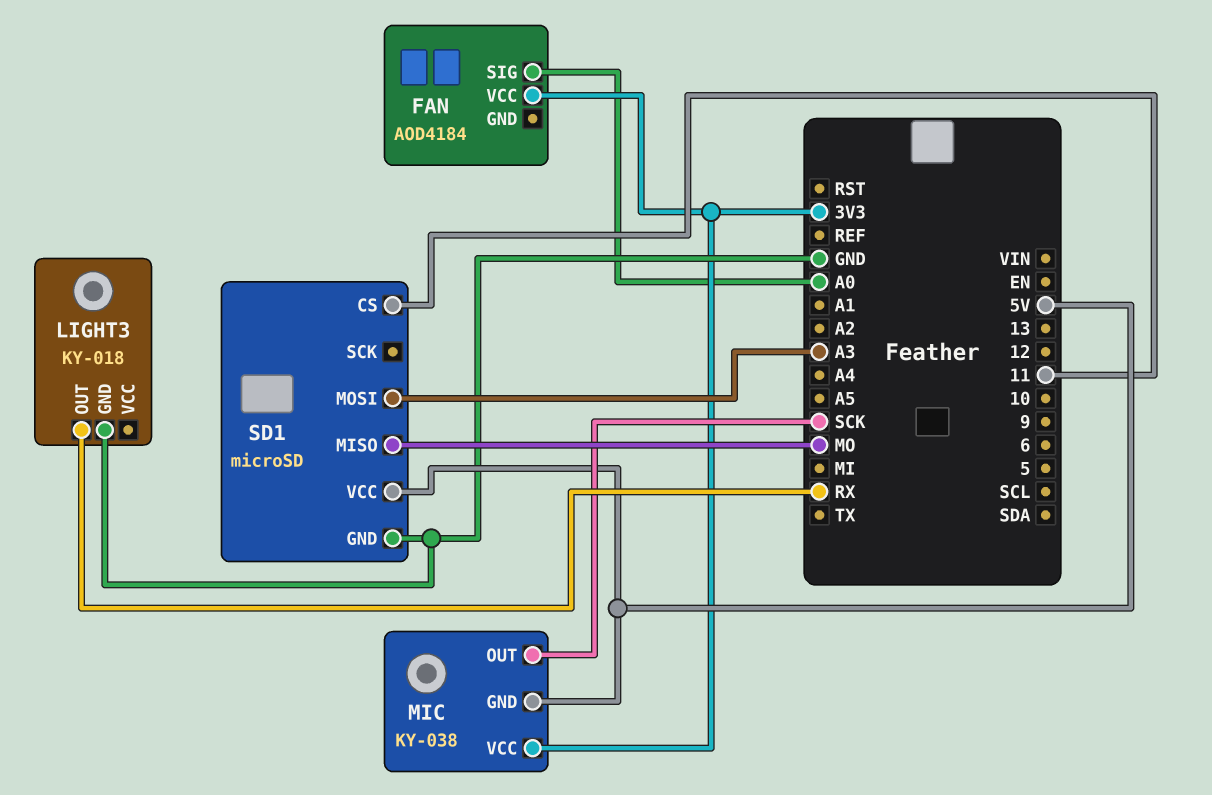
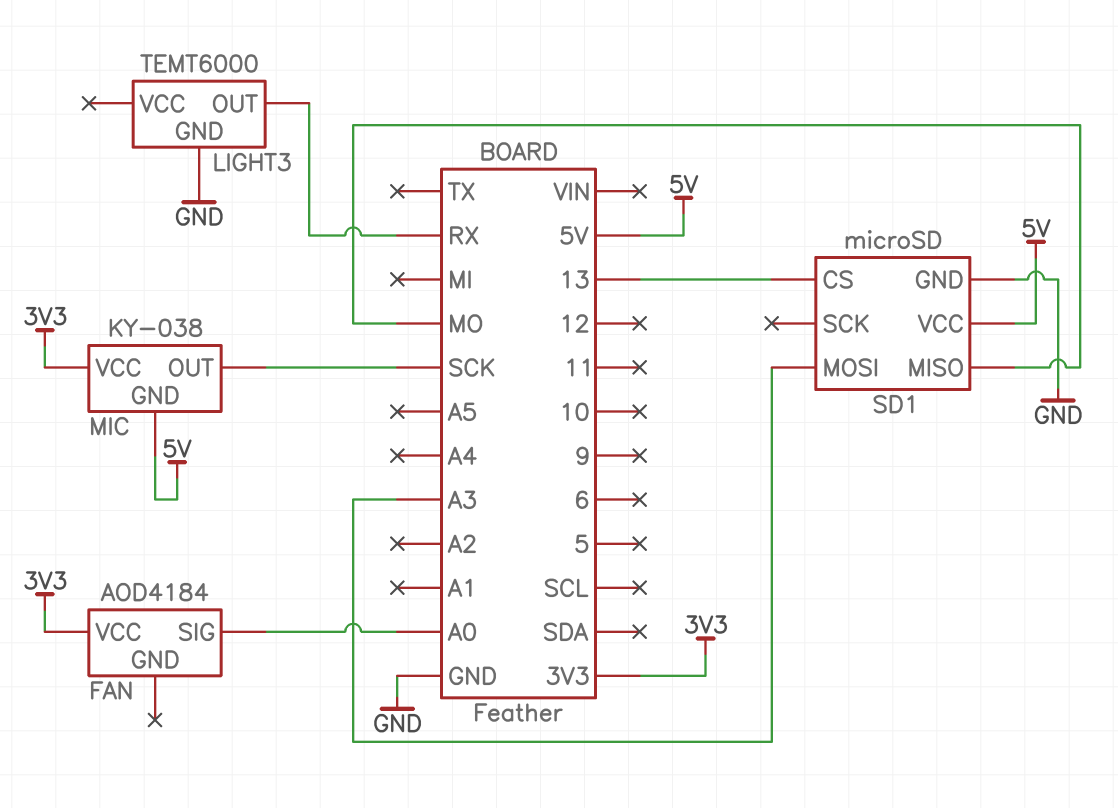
LIGHT3: KY-018 -> TEMT6000
SD1 pin CS: 11 -> 13

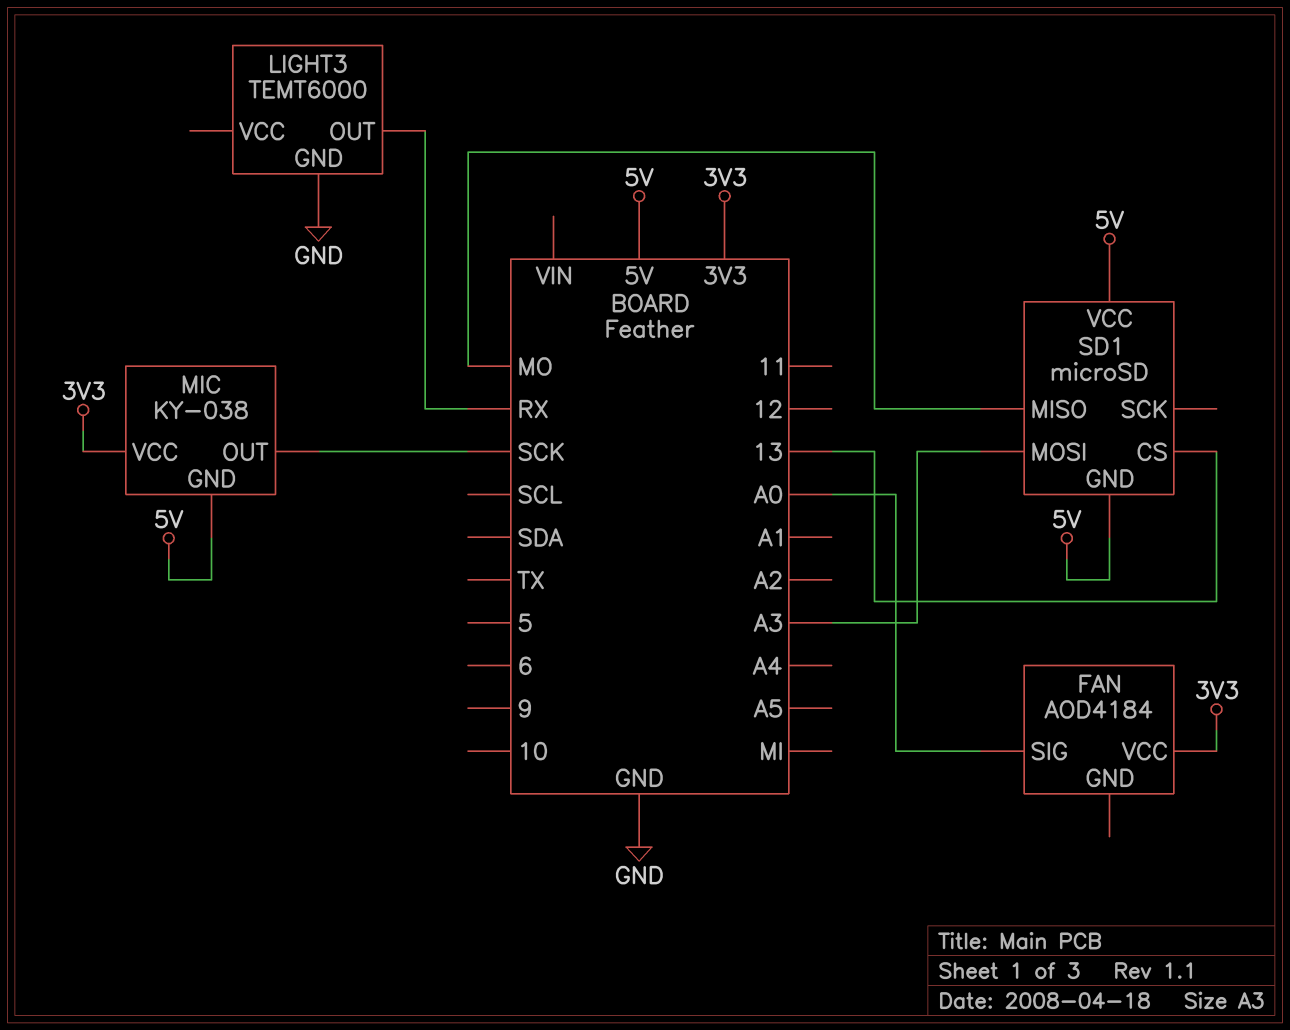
SD1 pin GND: GND -> 5V

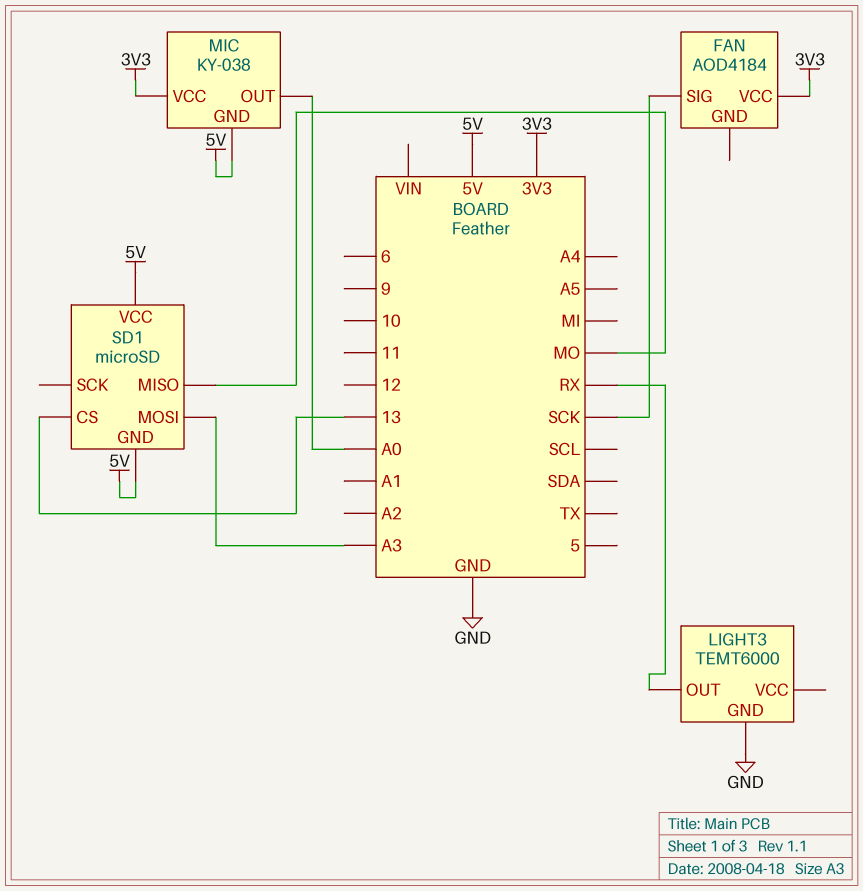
FAN pin SIG: A0 -> SCK
MIC pin OUT: SCK -> A0

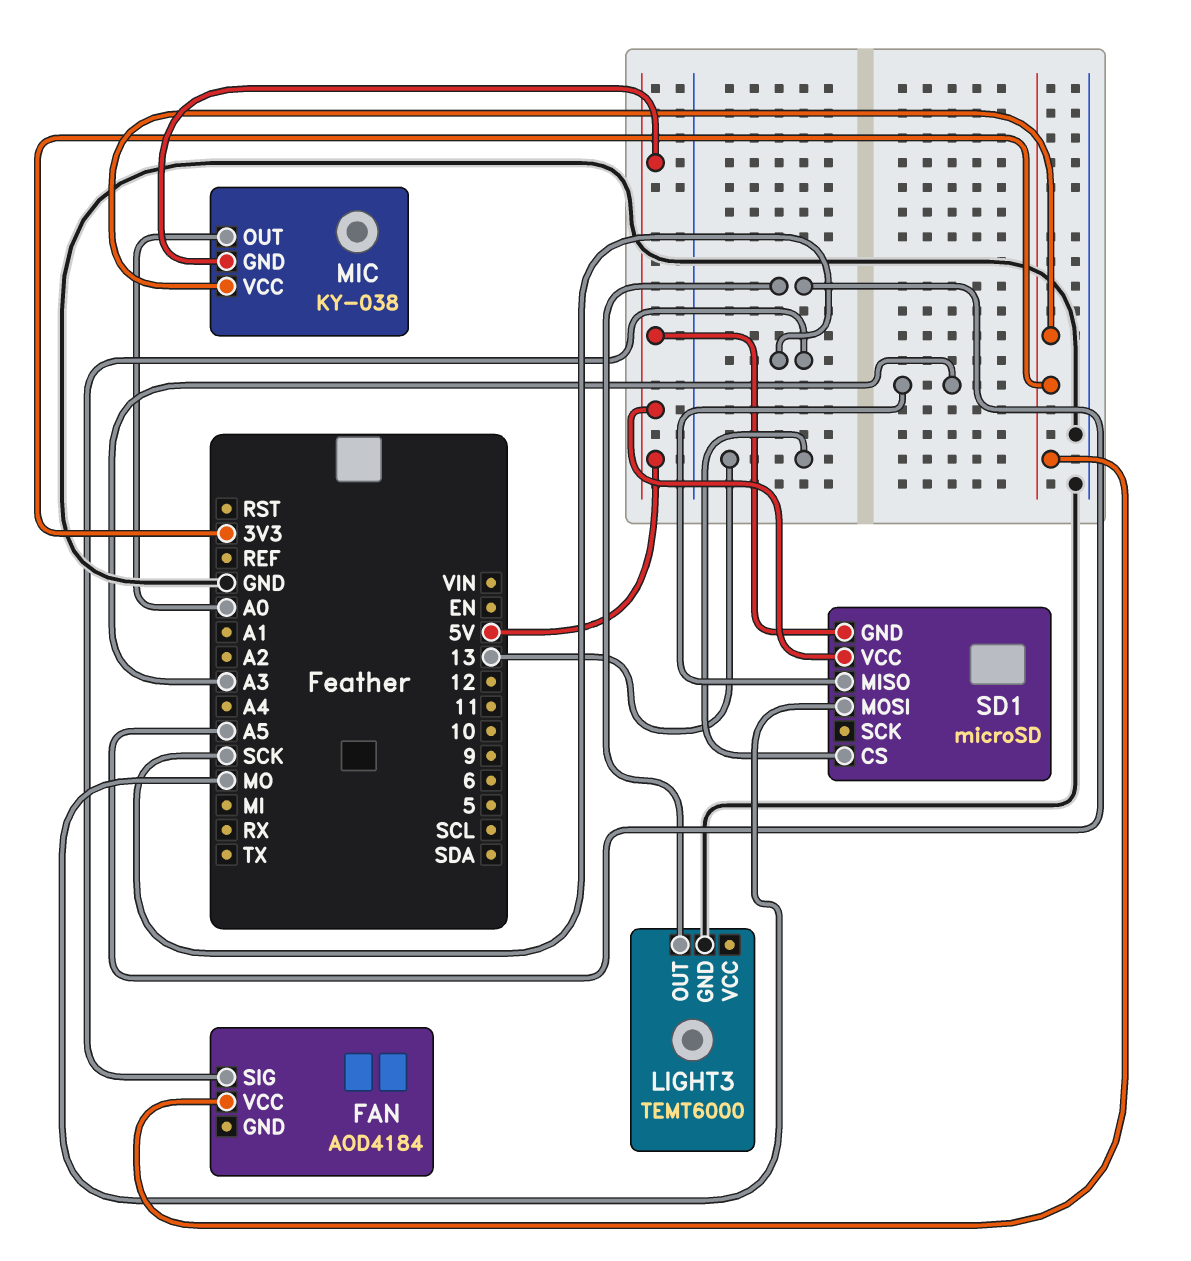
LIGHT3 pin OUT: RX -> A5
SD1 pin MISO: MO -> A3
SD1 pin MOSI: A3 -> MO

